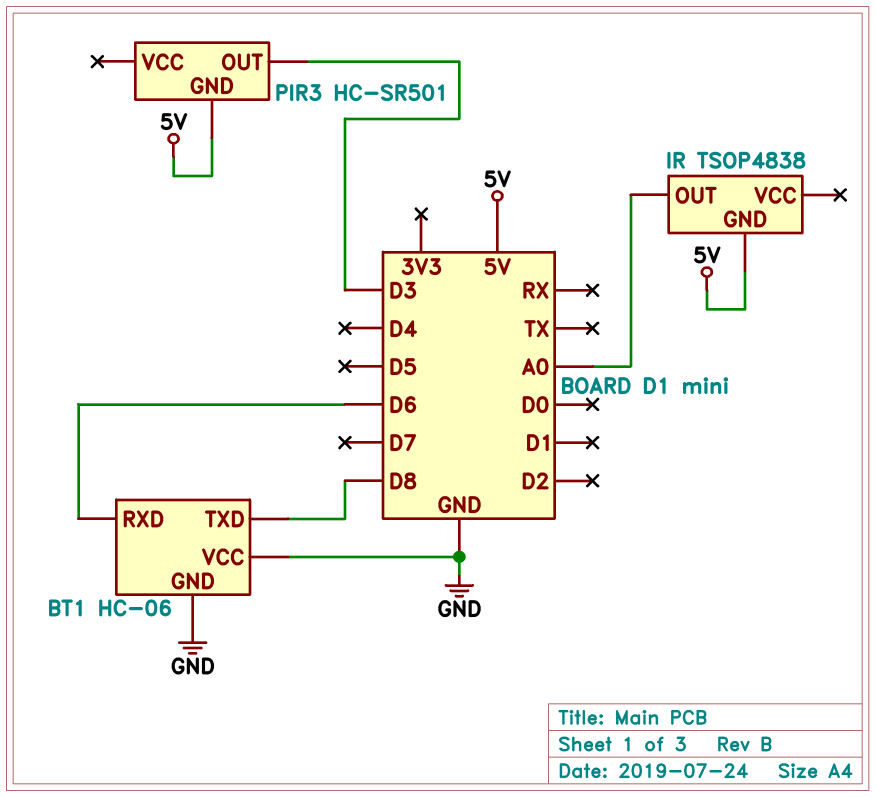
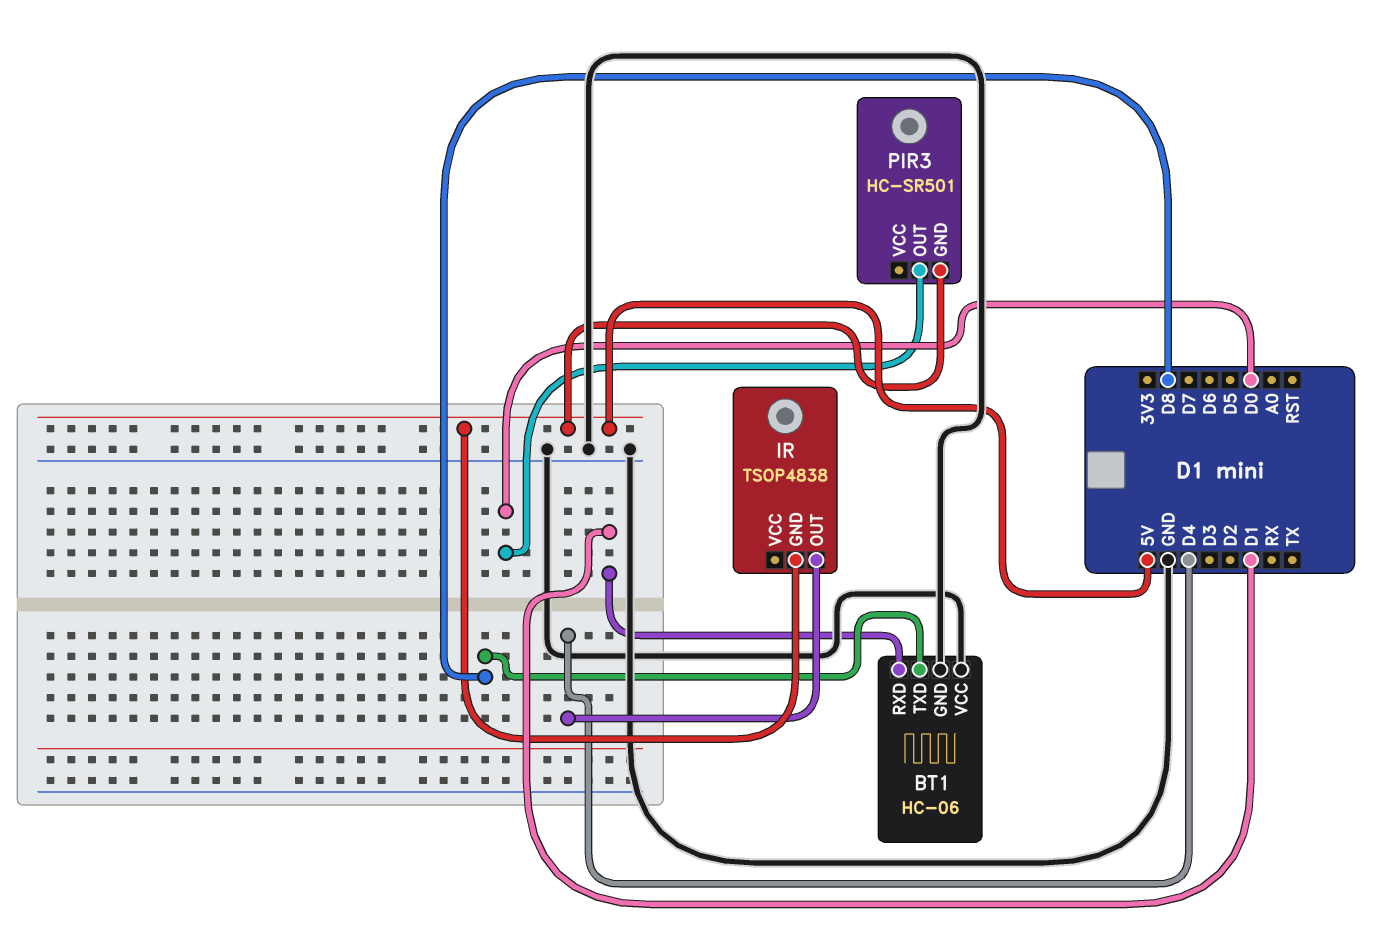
BT1 pin RXD: D6 -> D1
IR pin OUT: A0 -> D4
PIR3 pin OUT: D3 -> D0

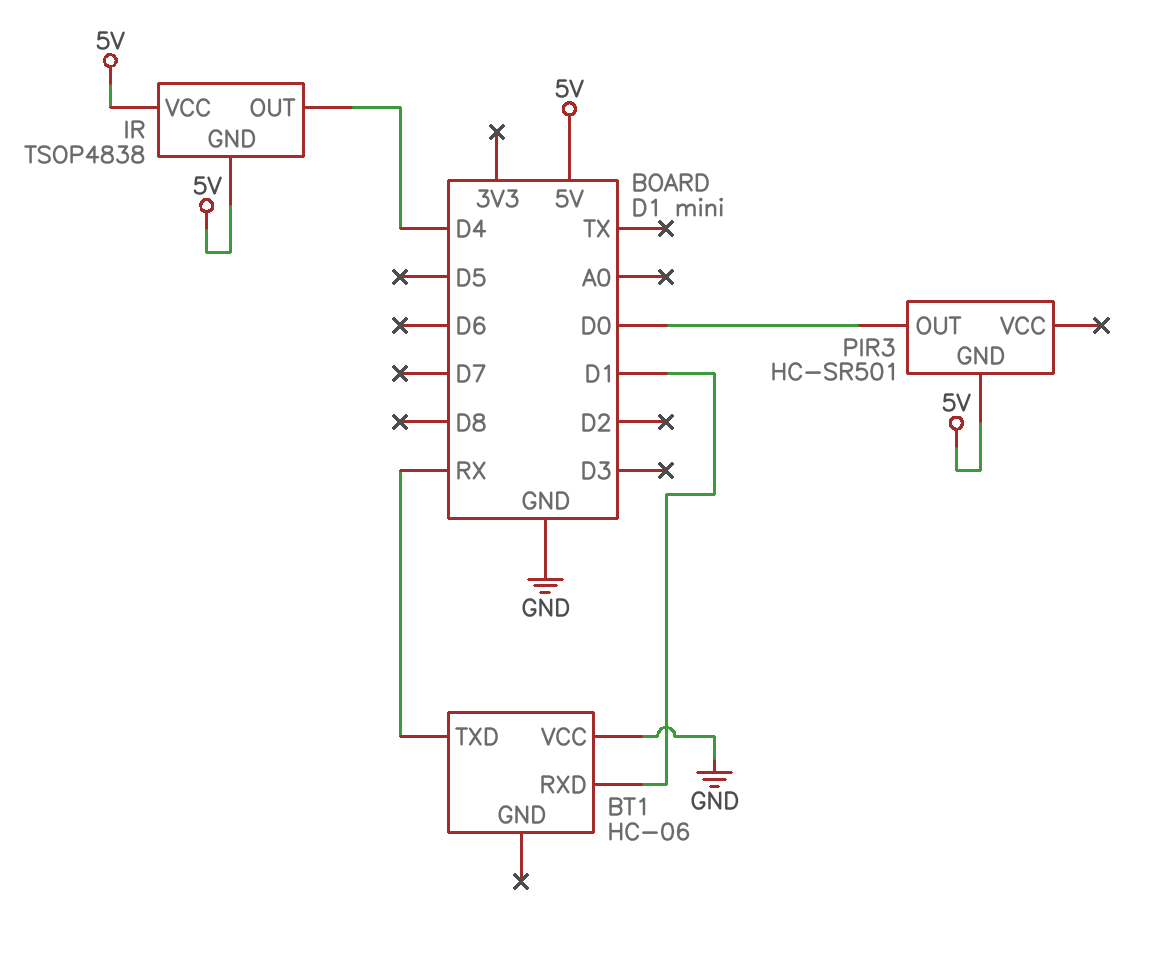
BT1 pin GND: GND -> none
BT1 pin TXD: D8 -> RX
IR pin VCC: none -> 5V

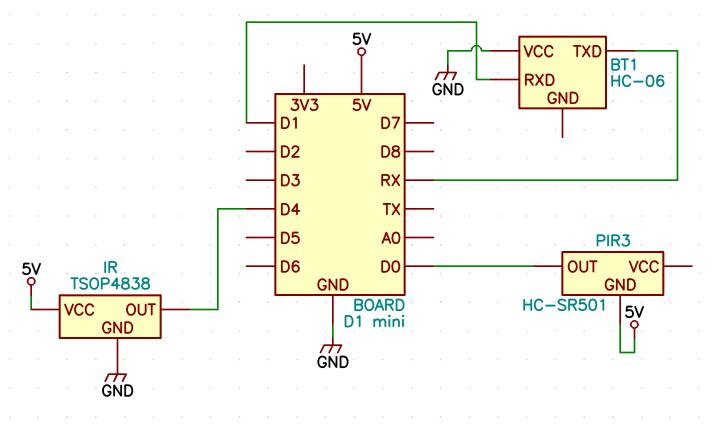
IR pin GND: 5V -> GND

